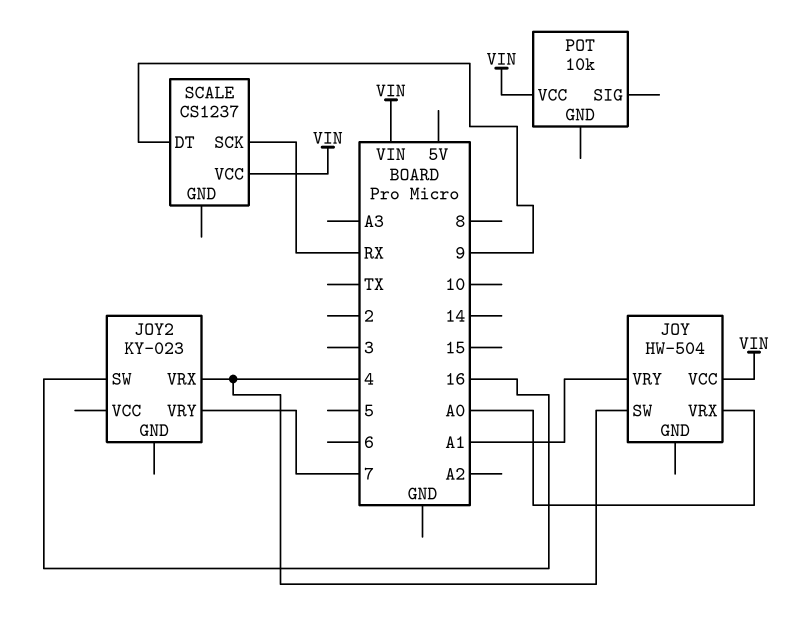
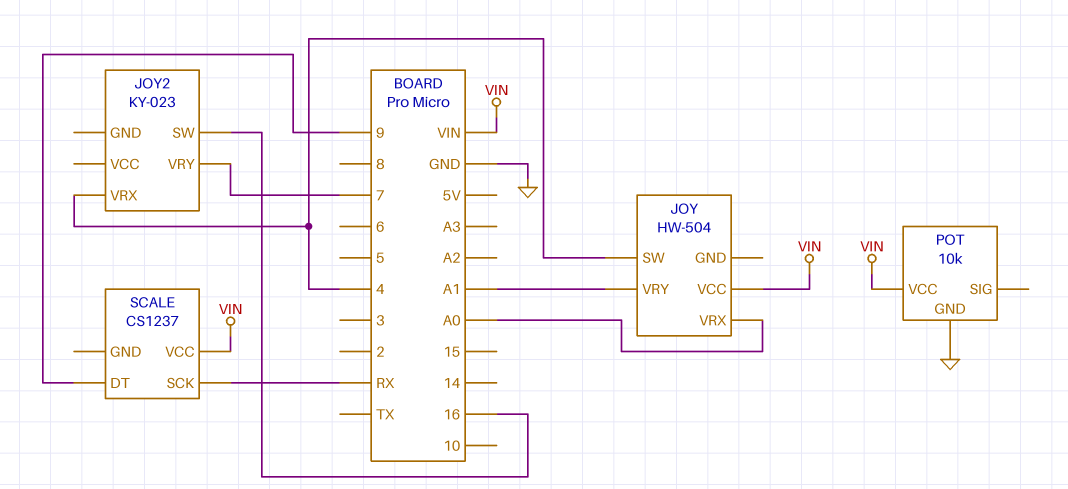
POT pin GND: none -> GND

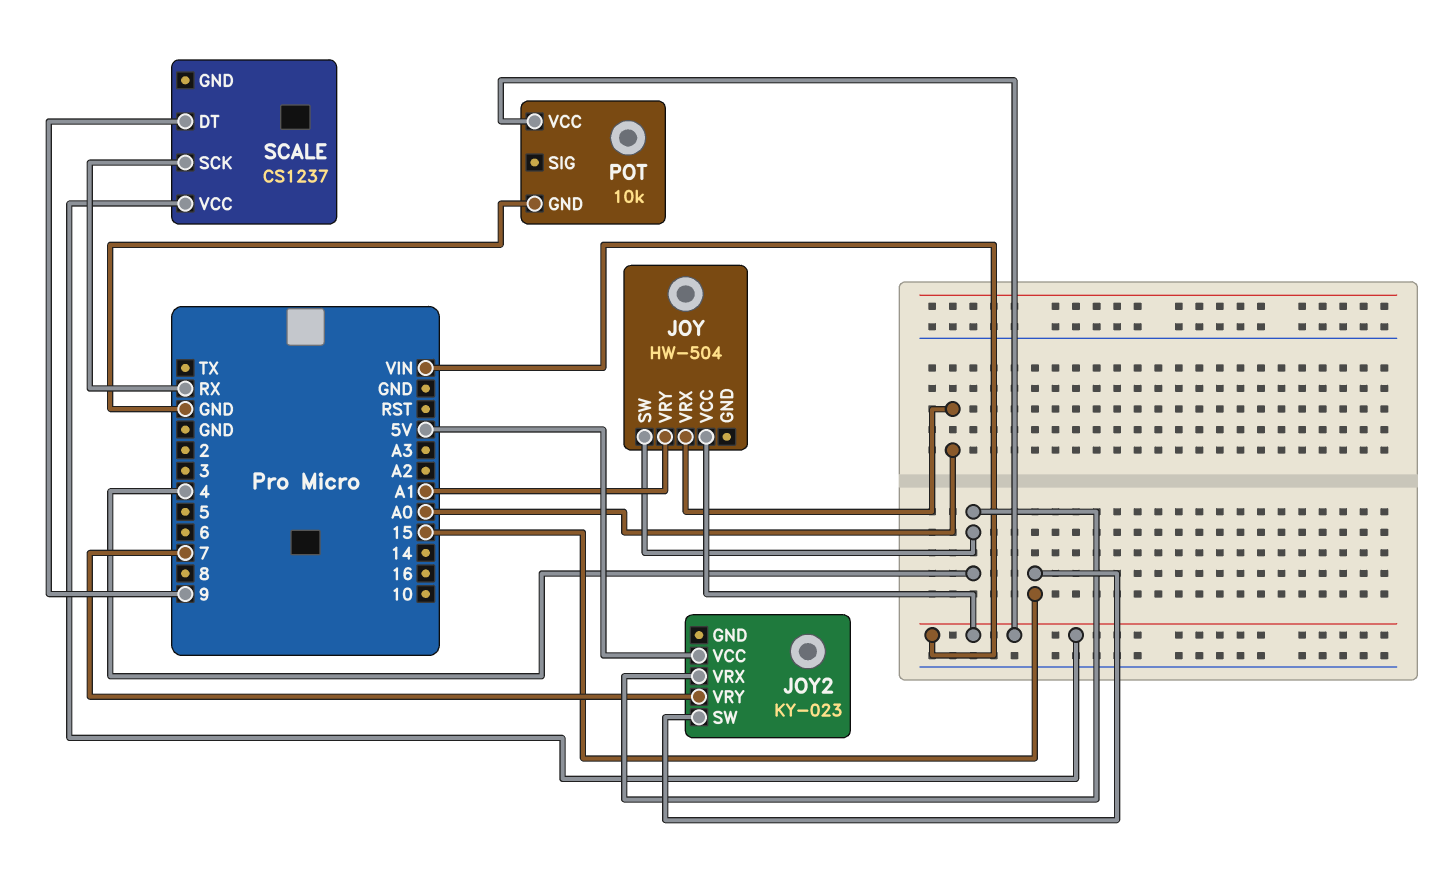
JOY2 pin SW: 16 -> 15
JOY2 pin VCC: none -> 5V

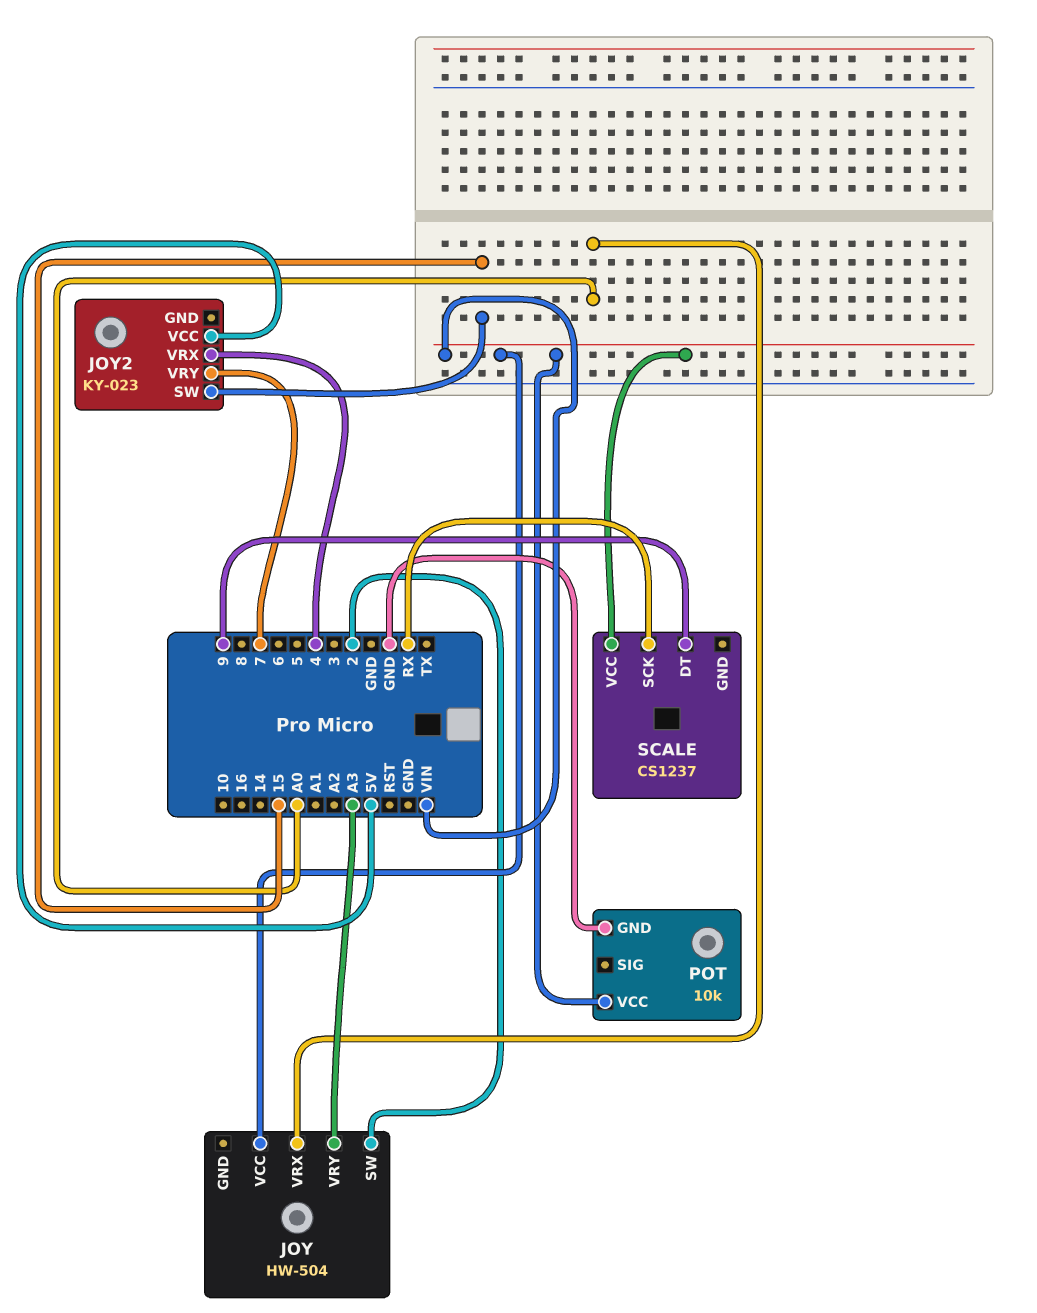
JOY pin SW: 4 -> 2
JOY pin VRY: A1 -> A3

